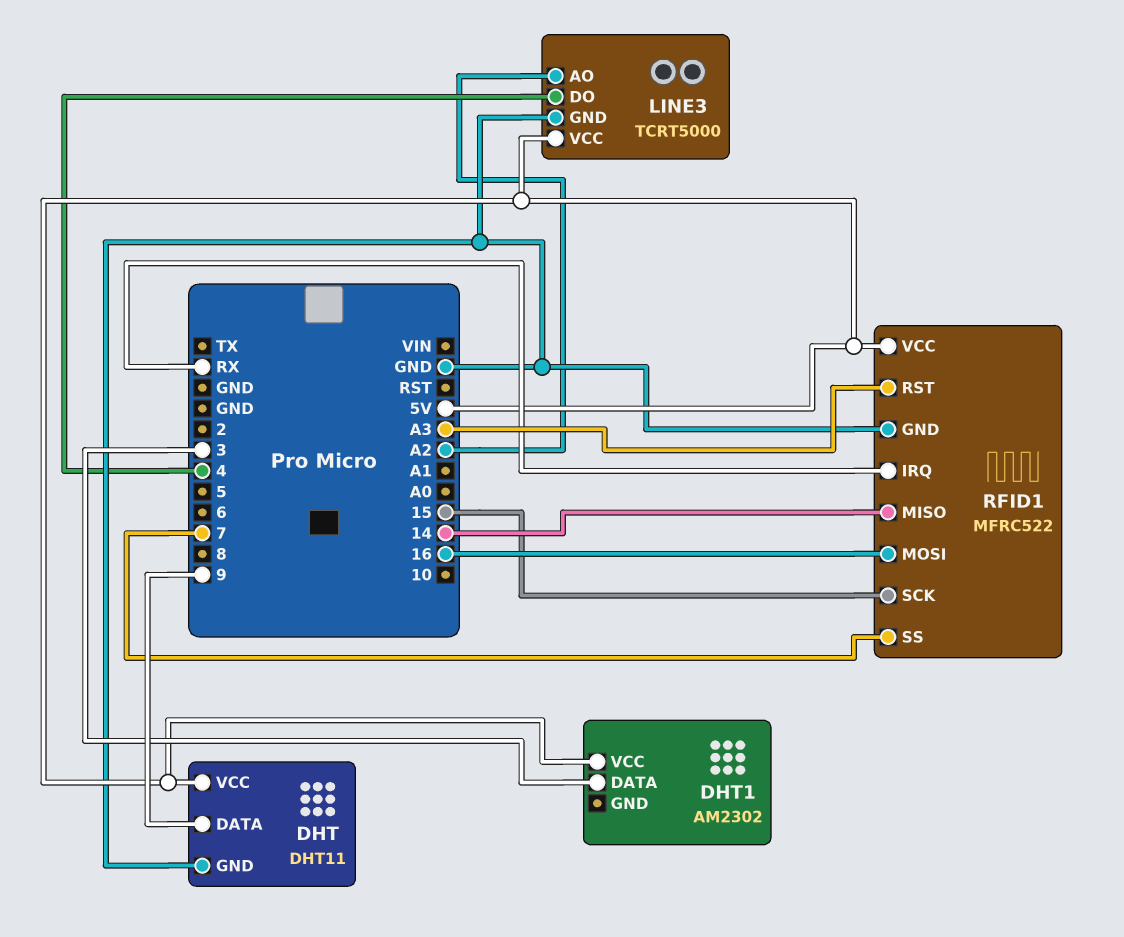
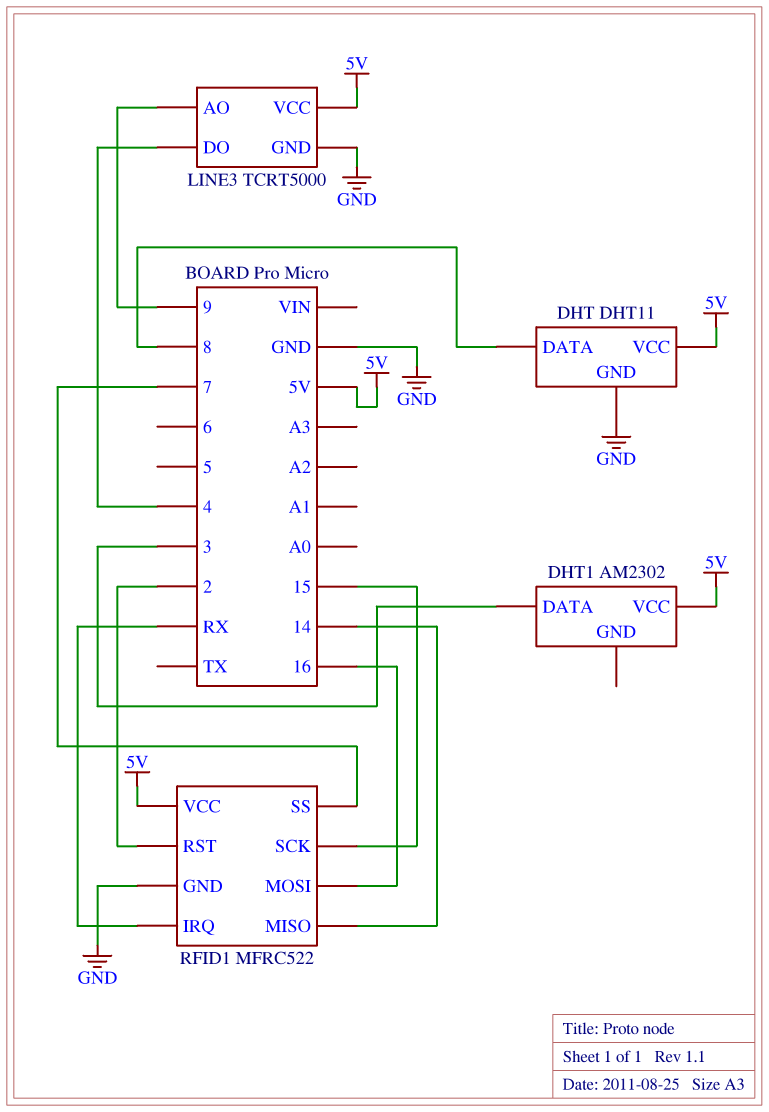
DHT pin DATA: 9 -> 8
LINE3 pin AO: A2 -> 9
RFID1 pin RST: A3 -> 2

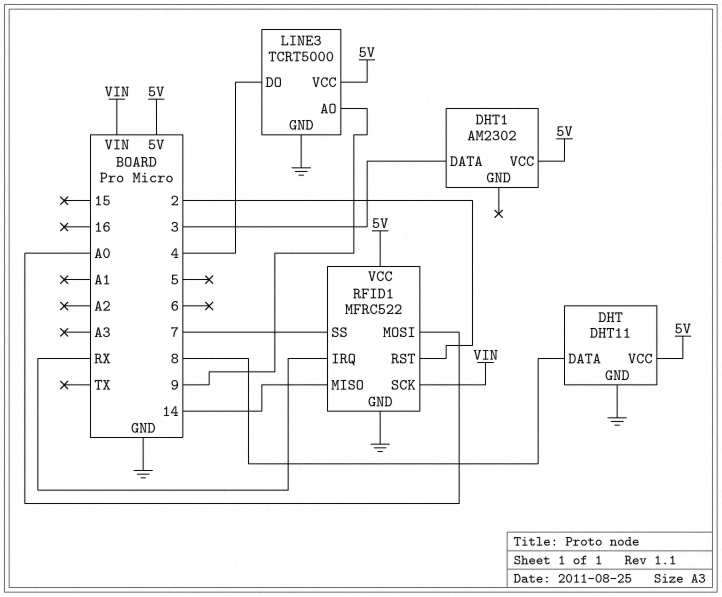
RFID1 pin MOSI: 16 -> A0
RFID1 pin SCK: 15 -> VIN

